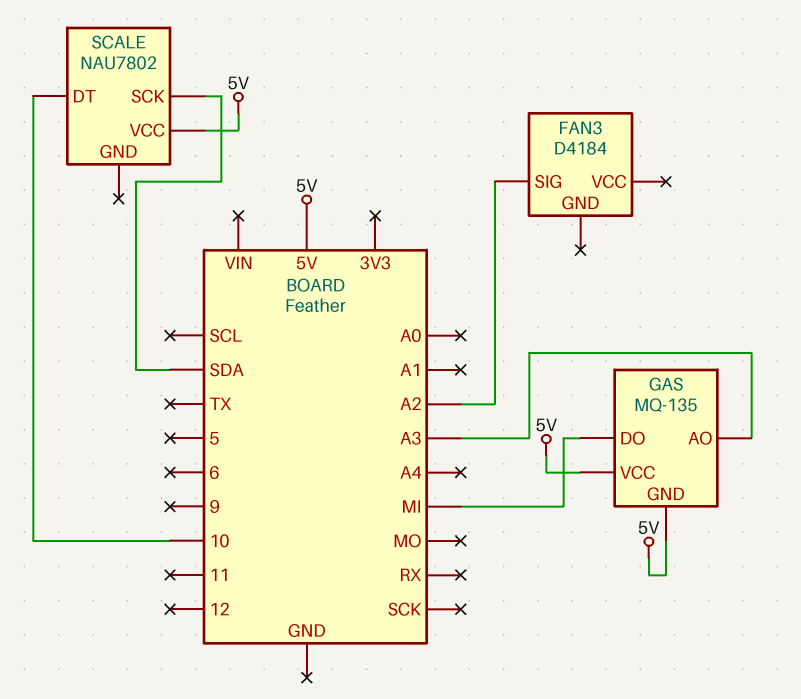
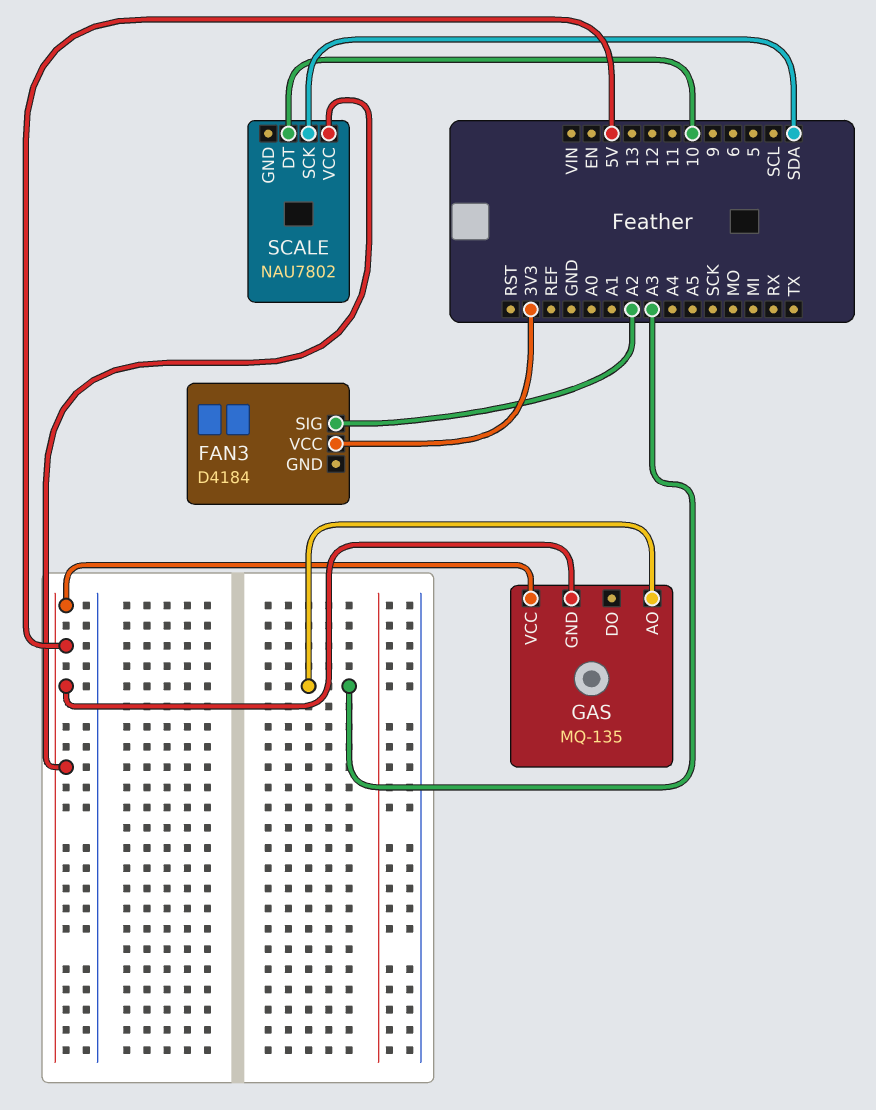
FAN3 pin VCC: none -> 3V3
GAS pin DO: MI -> none

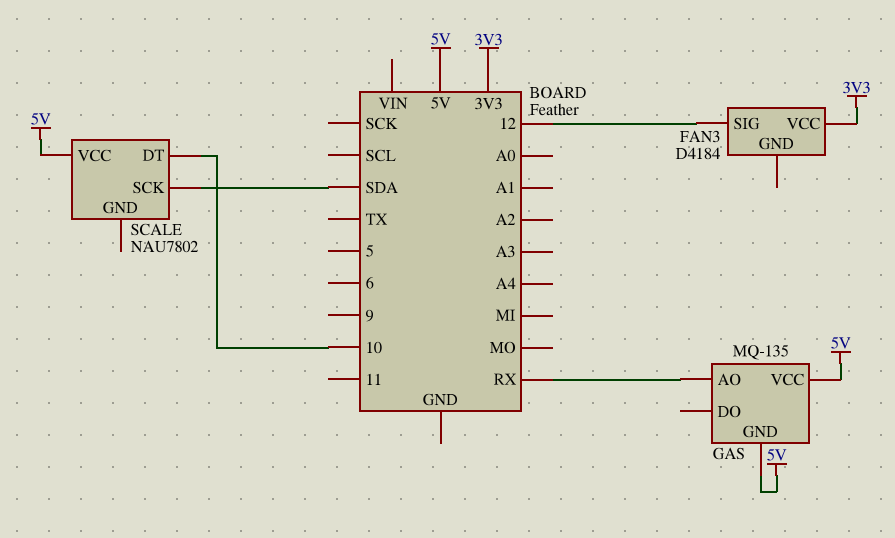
FAN3 pin SIG: A2 -> 12
GAS pin AO: A3 -> RX

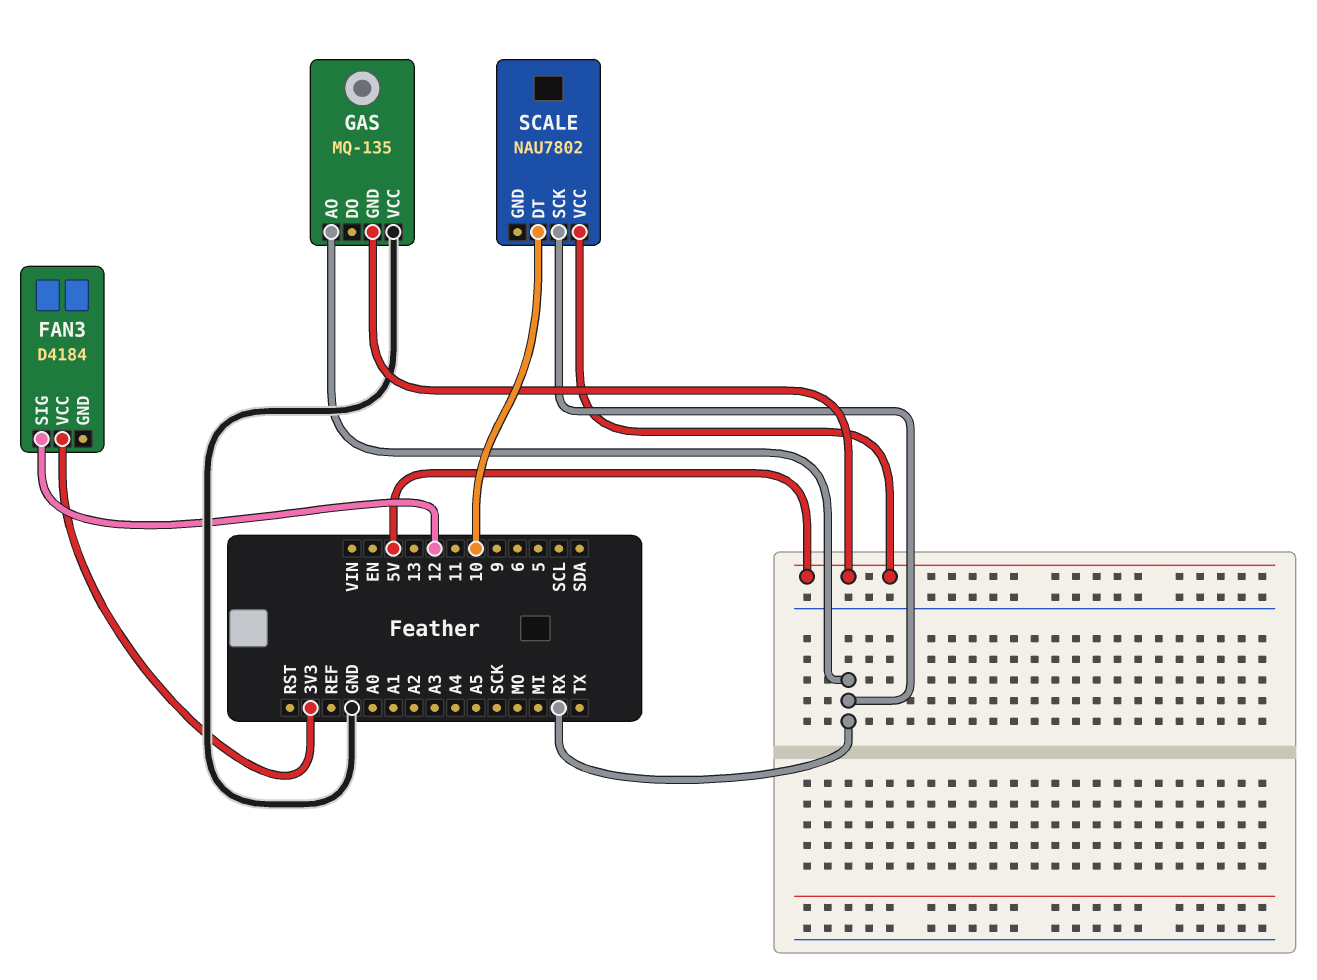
GAS pin VCC: 5V -> GND
SCALE pin SCK: SDA -> RX

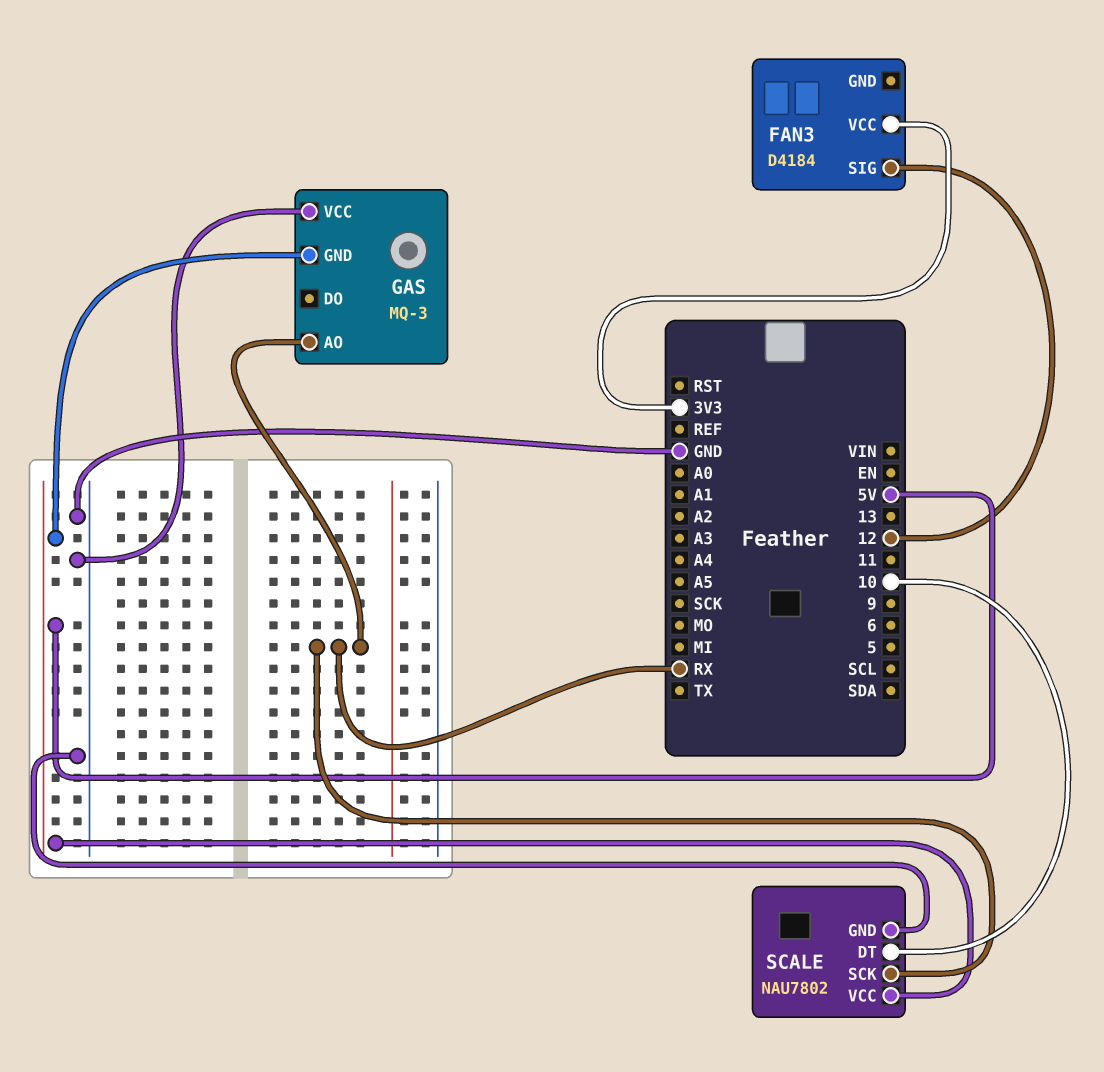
GAS: MQ-135 -> MQ-3
SCALE pin GND: none -> GND

